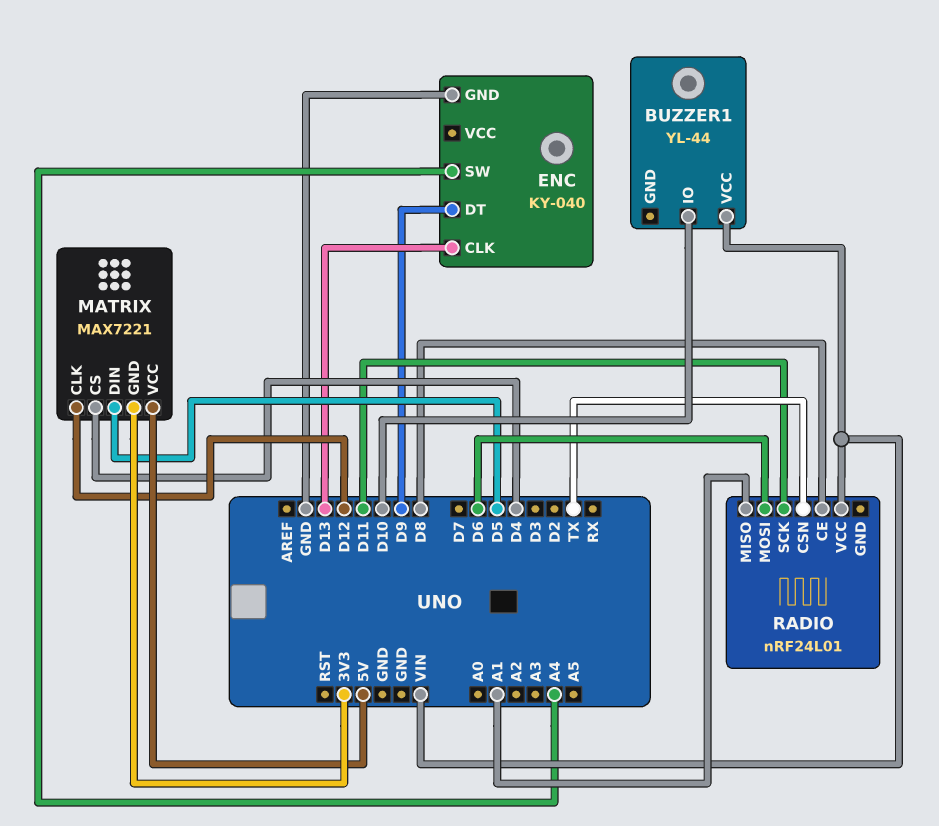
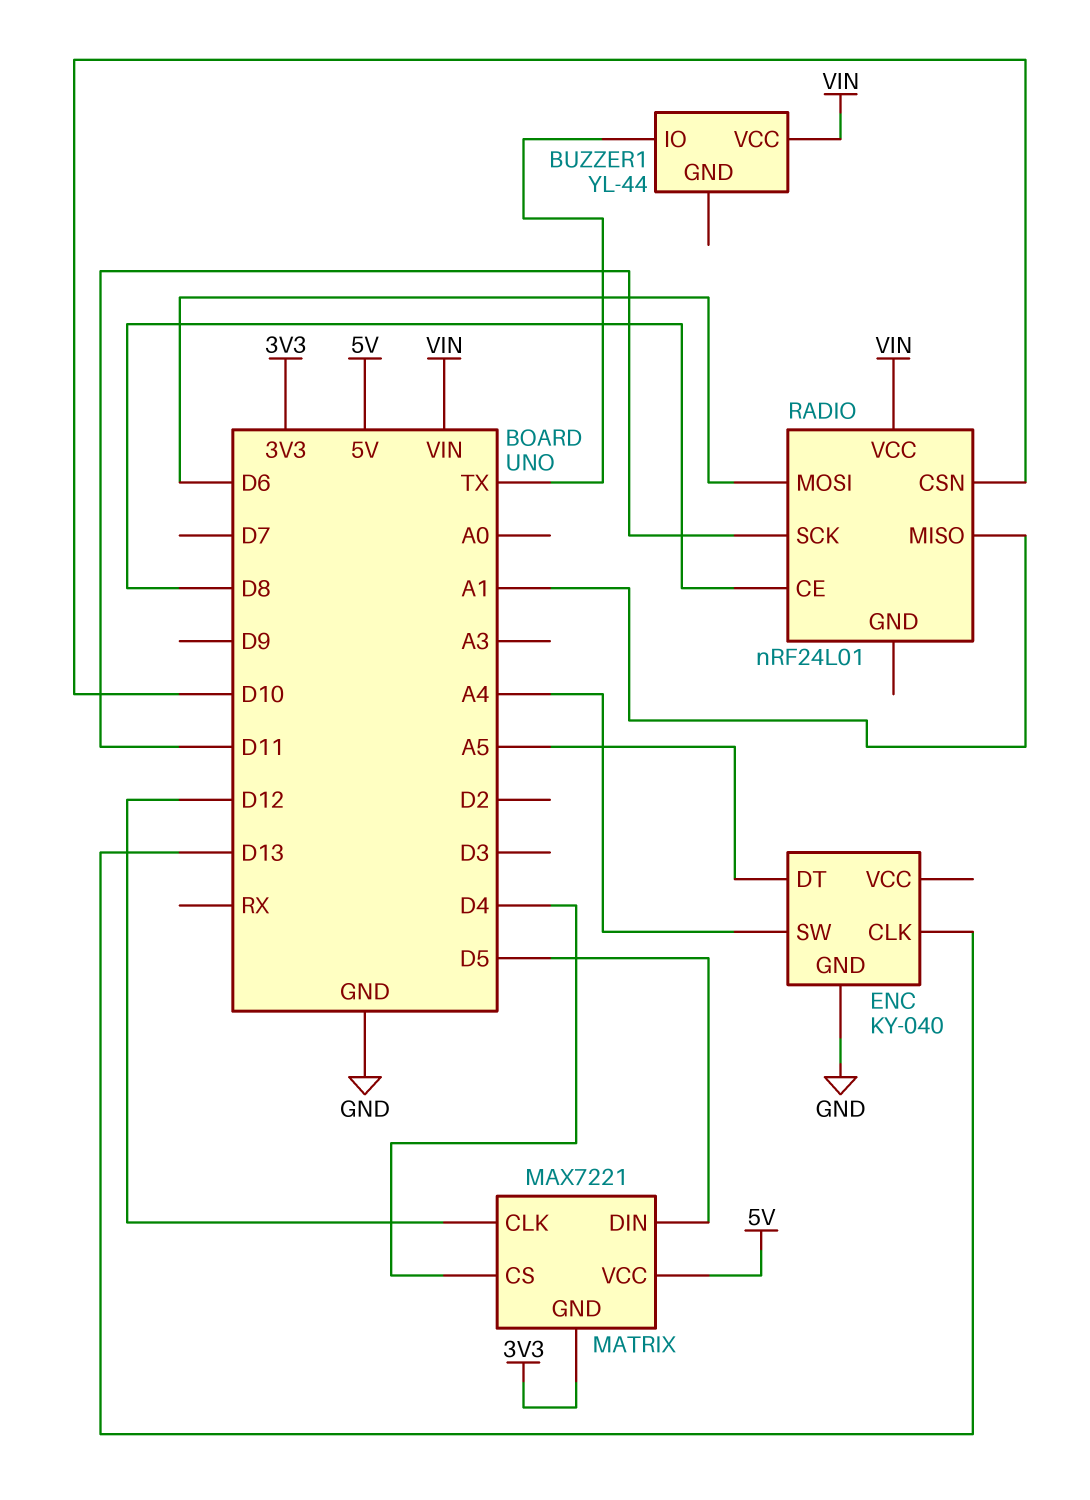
BUZZER1 pin IO: D10 -> TX
ENC pin DT: D9 -> A5
RADIO pin CSN: TX -> D10

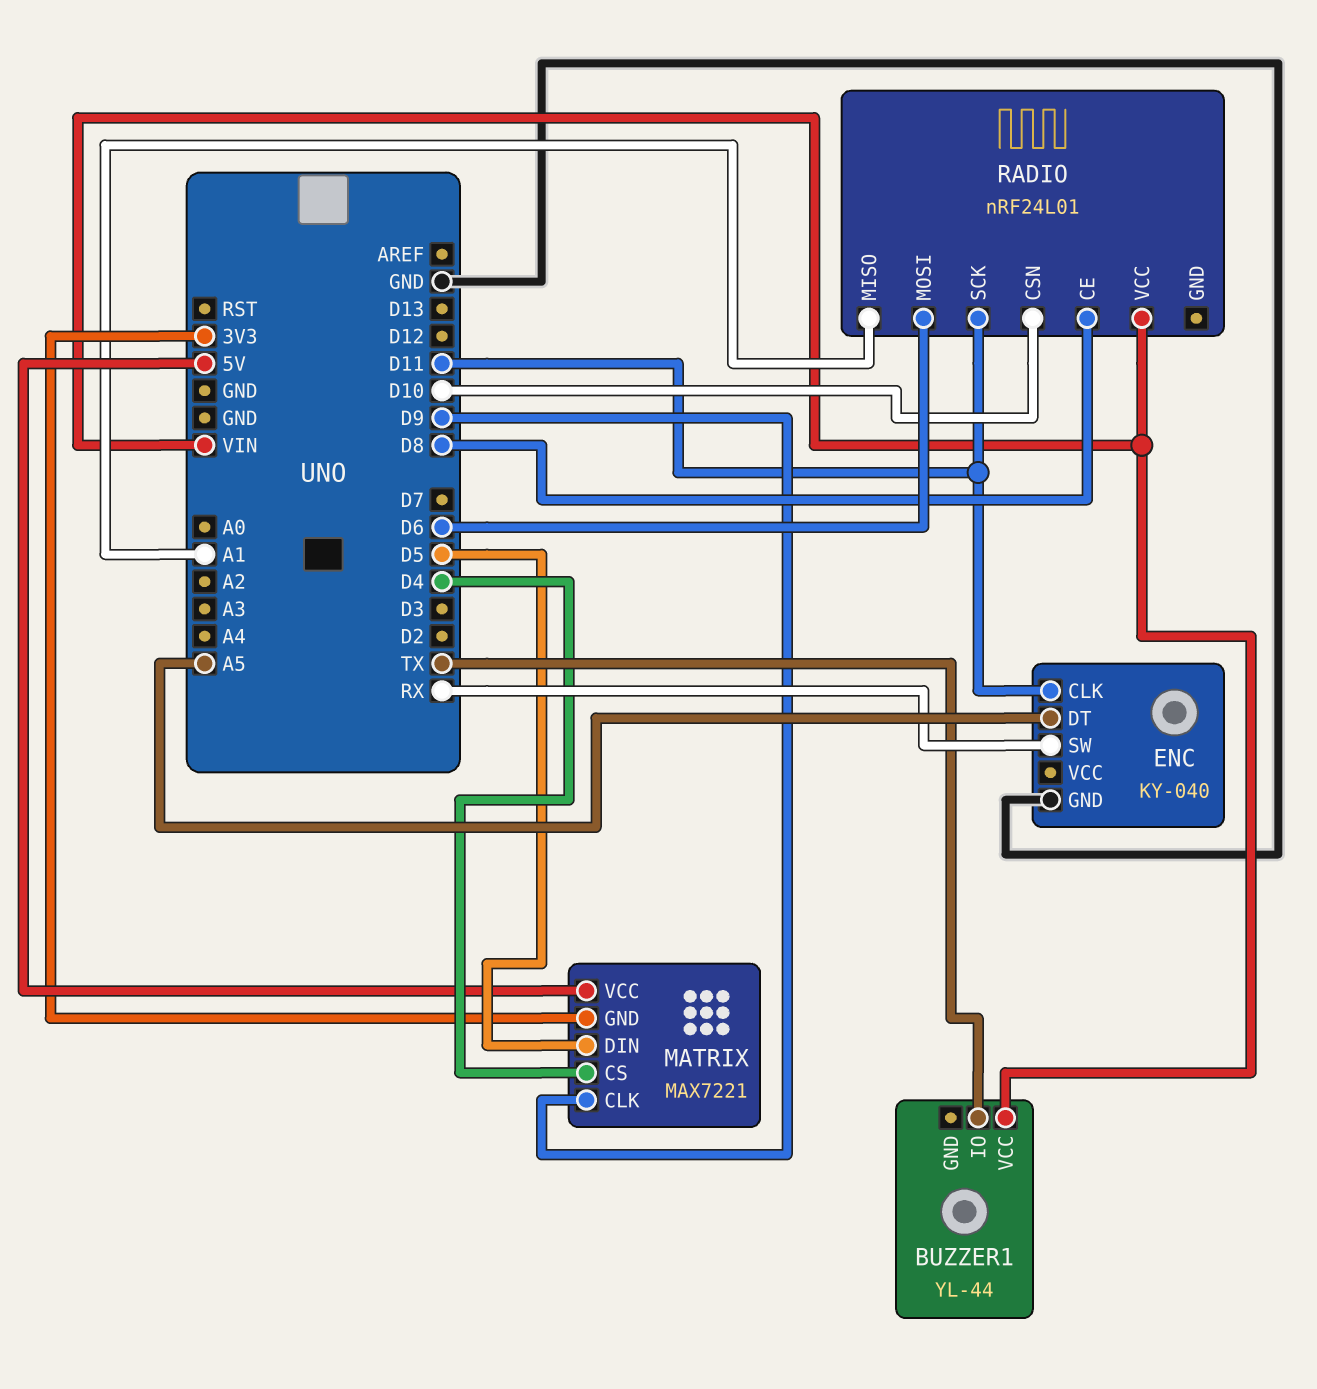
ENC pin CLK: D13 -> D11
ENC pin SW: A4 -> RX
MATRIX pin CLK: D12 -> D9

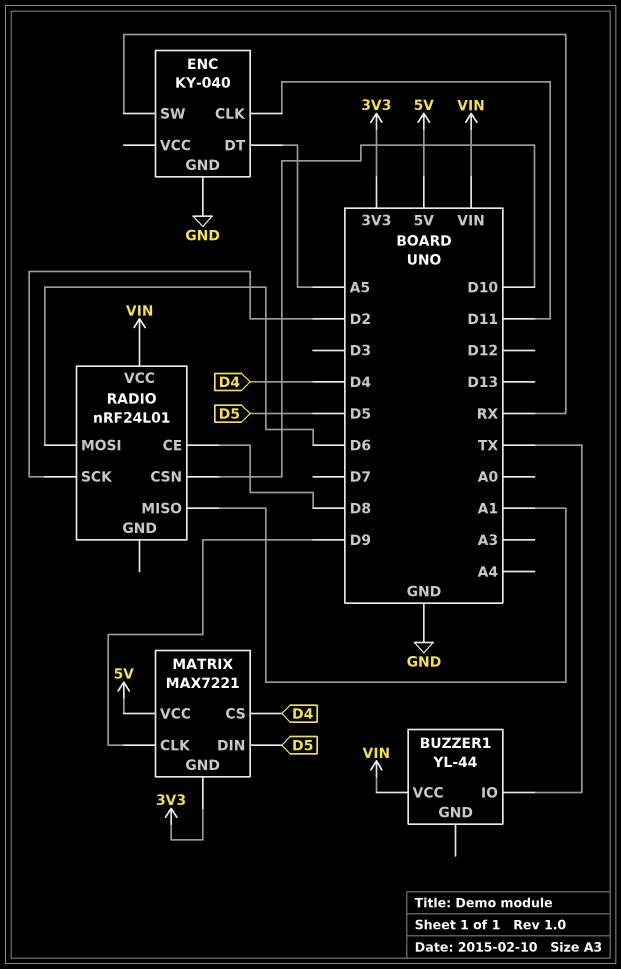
RADIO pin SCK: D11 -> D2

